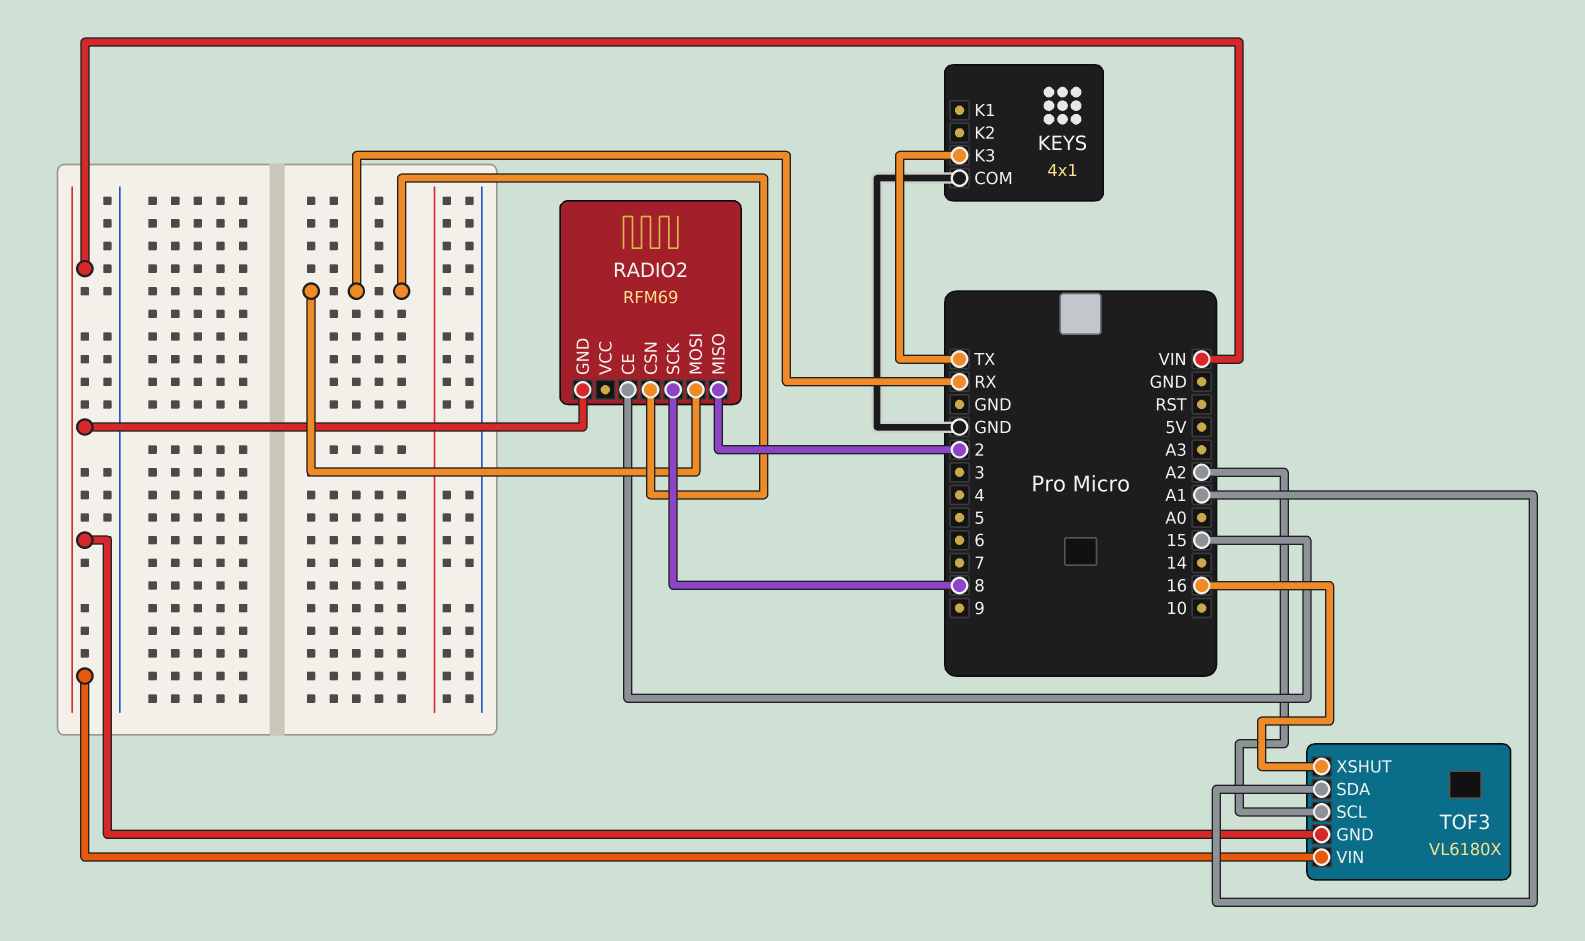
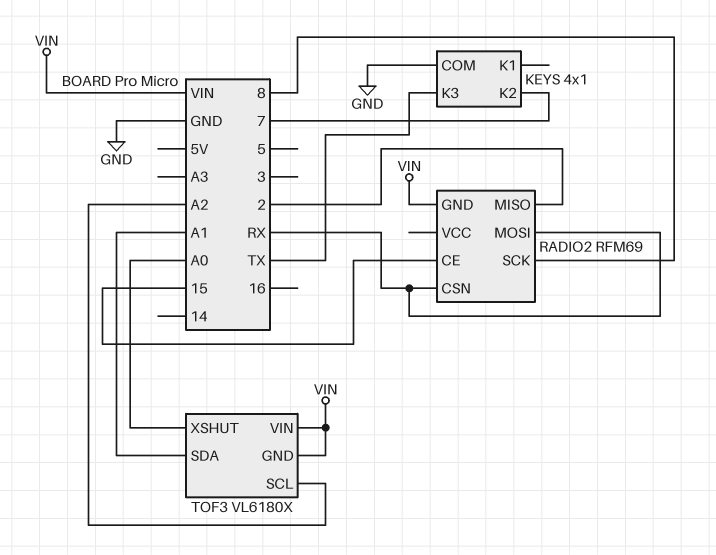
KEYS pin K2: none -> 7
TOF3 pin XSHUT: 16 -> A0

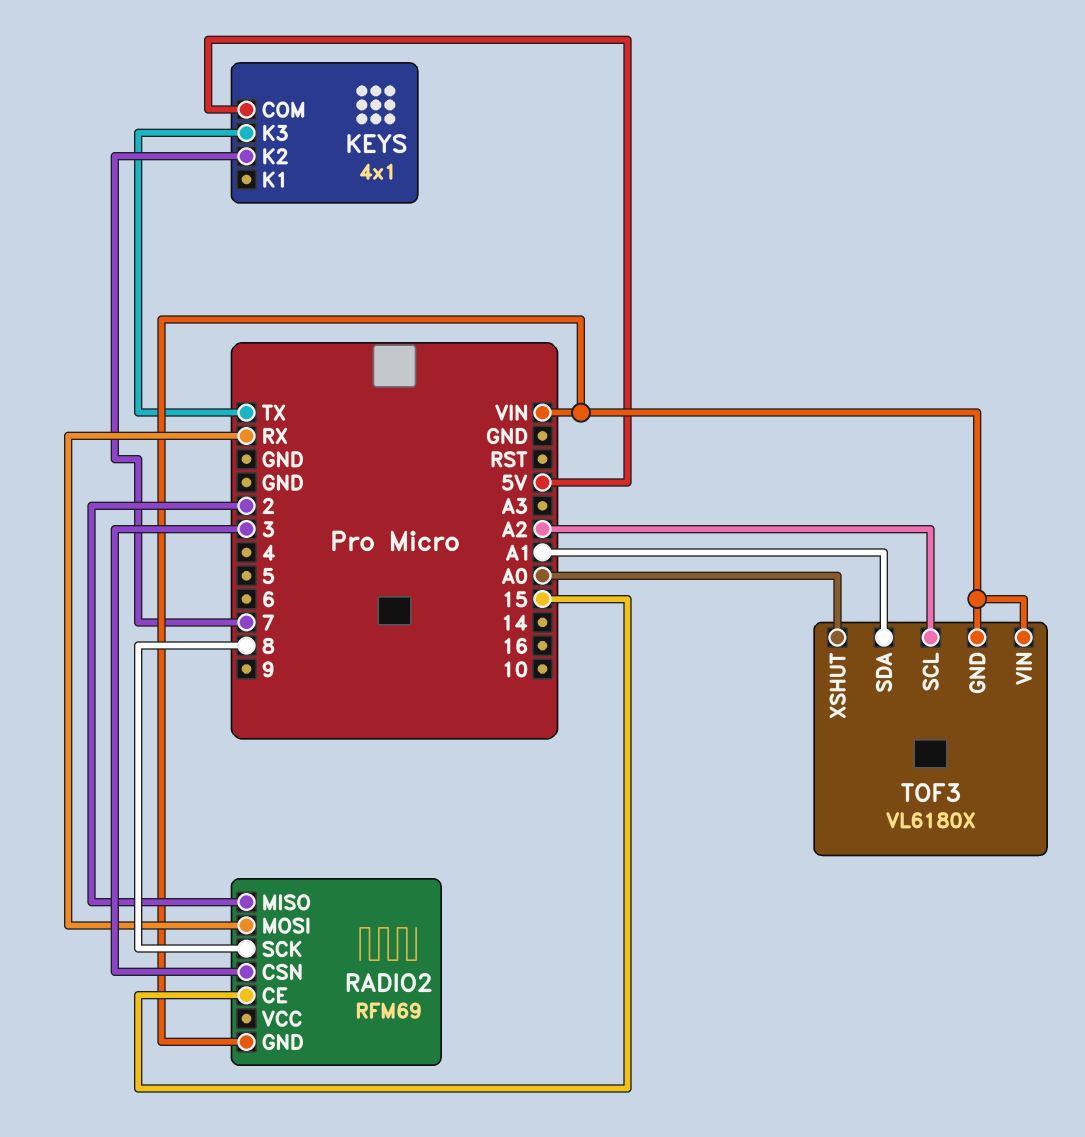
KEYS pin COM: GND -> 5V
RADIO2 pin CSN: RX -> 3

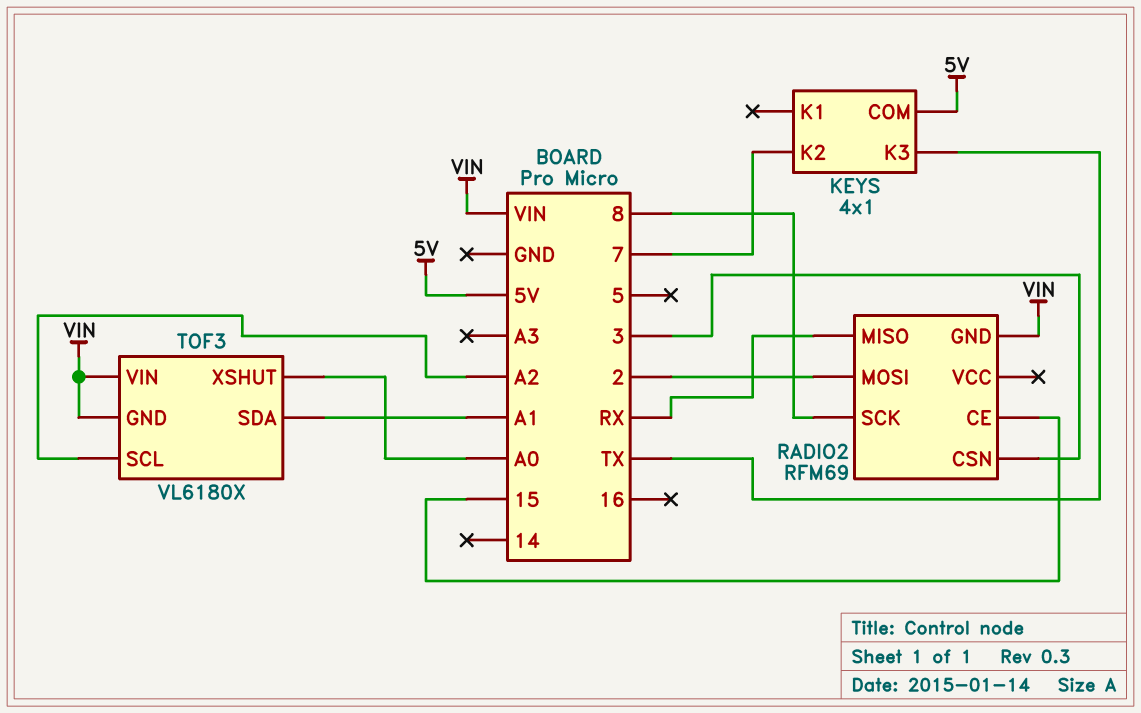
RADIO2 pin MISO: 2 -> RX
RADIO2 pin MOSI: RX -> 2

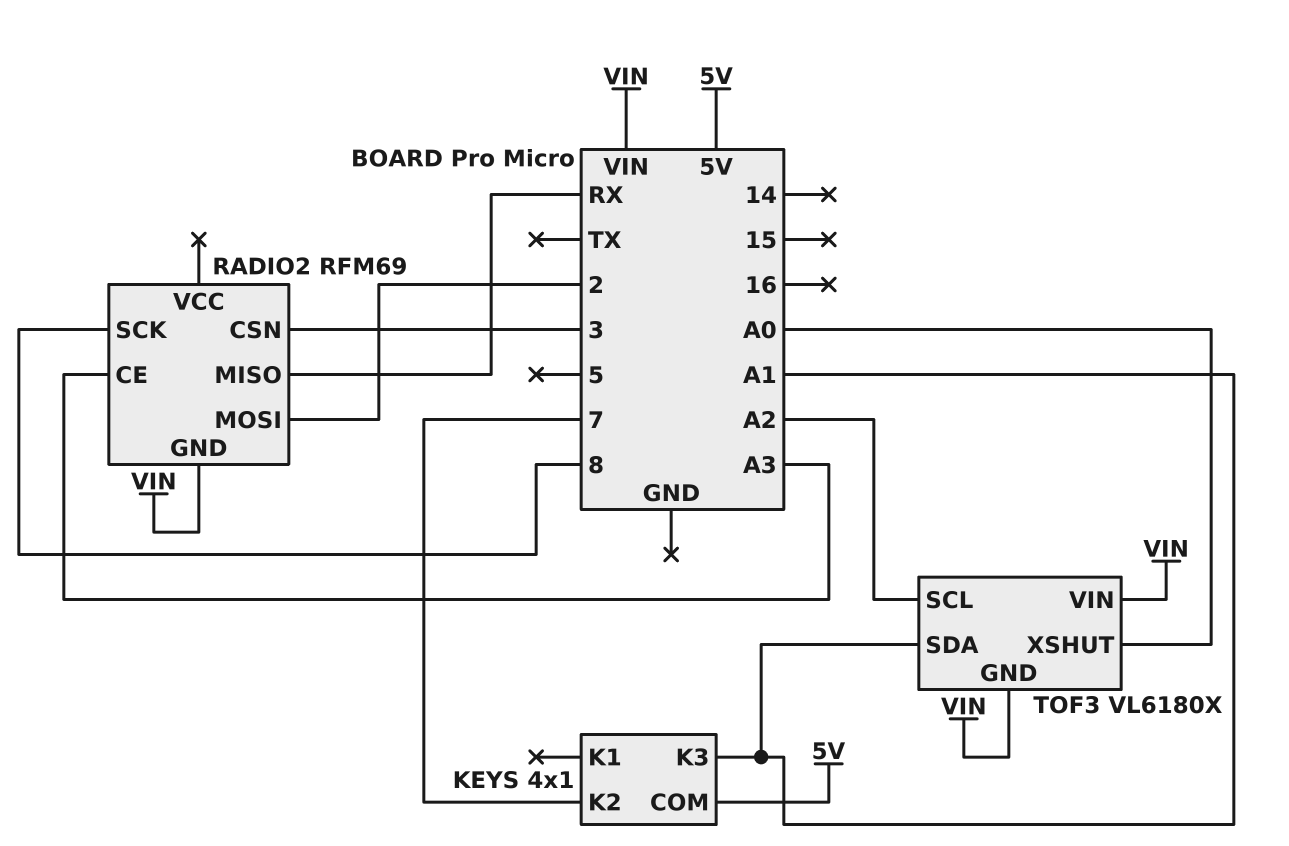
KEYS pin K3: TX -> A1
RADIO2 pin CE: 15 -> A3

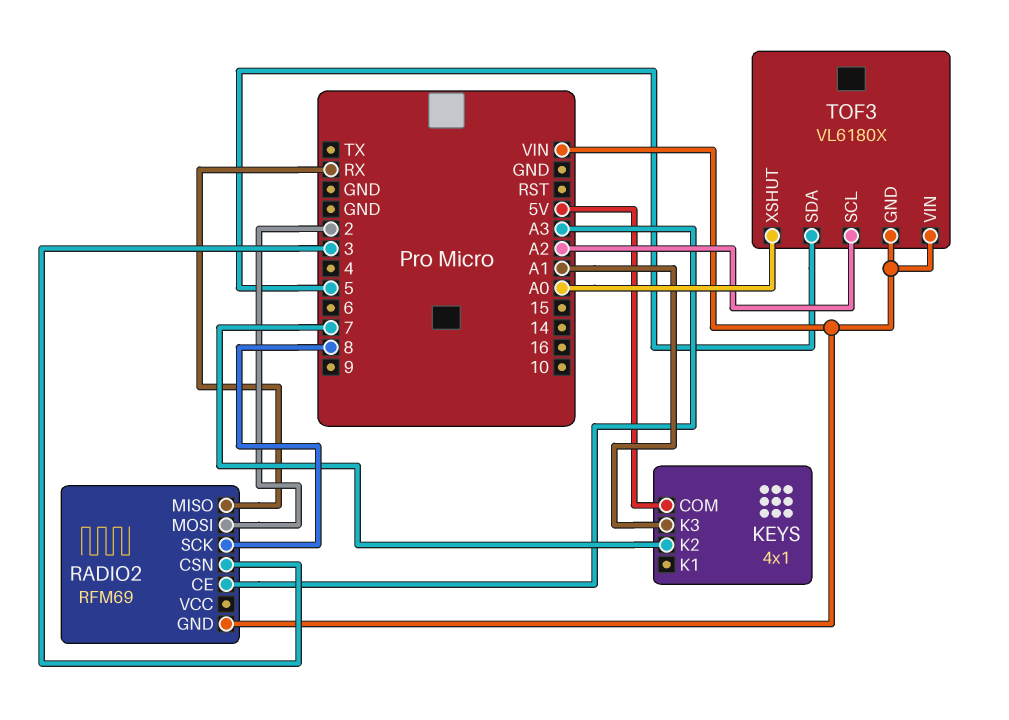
TOF3 pin SDA: A1 -> 5

